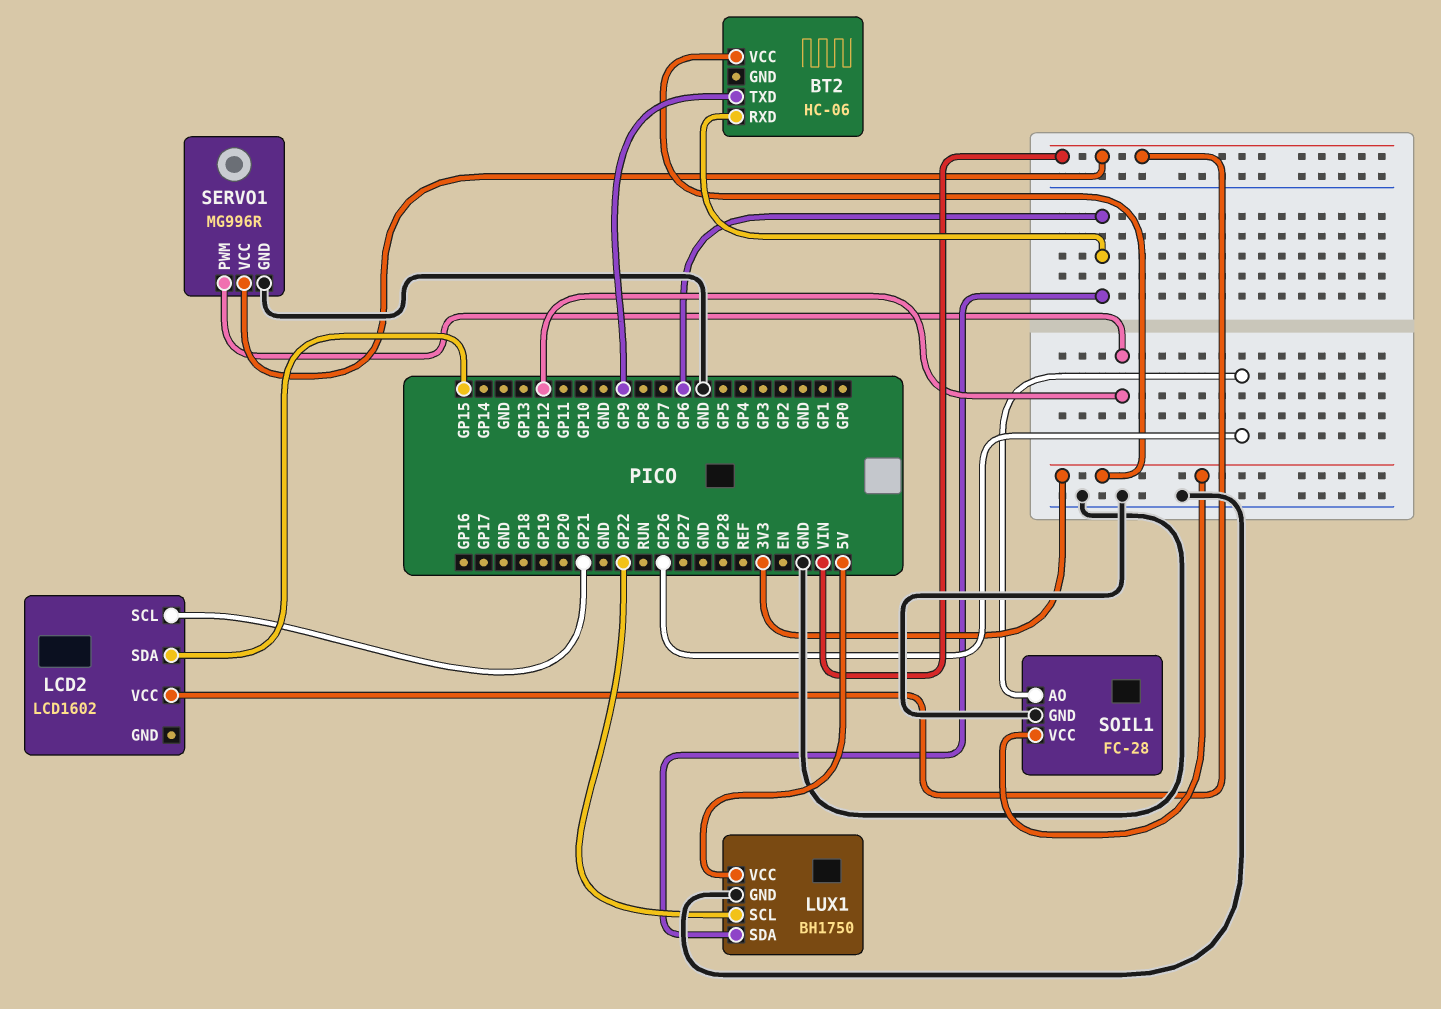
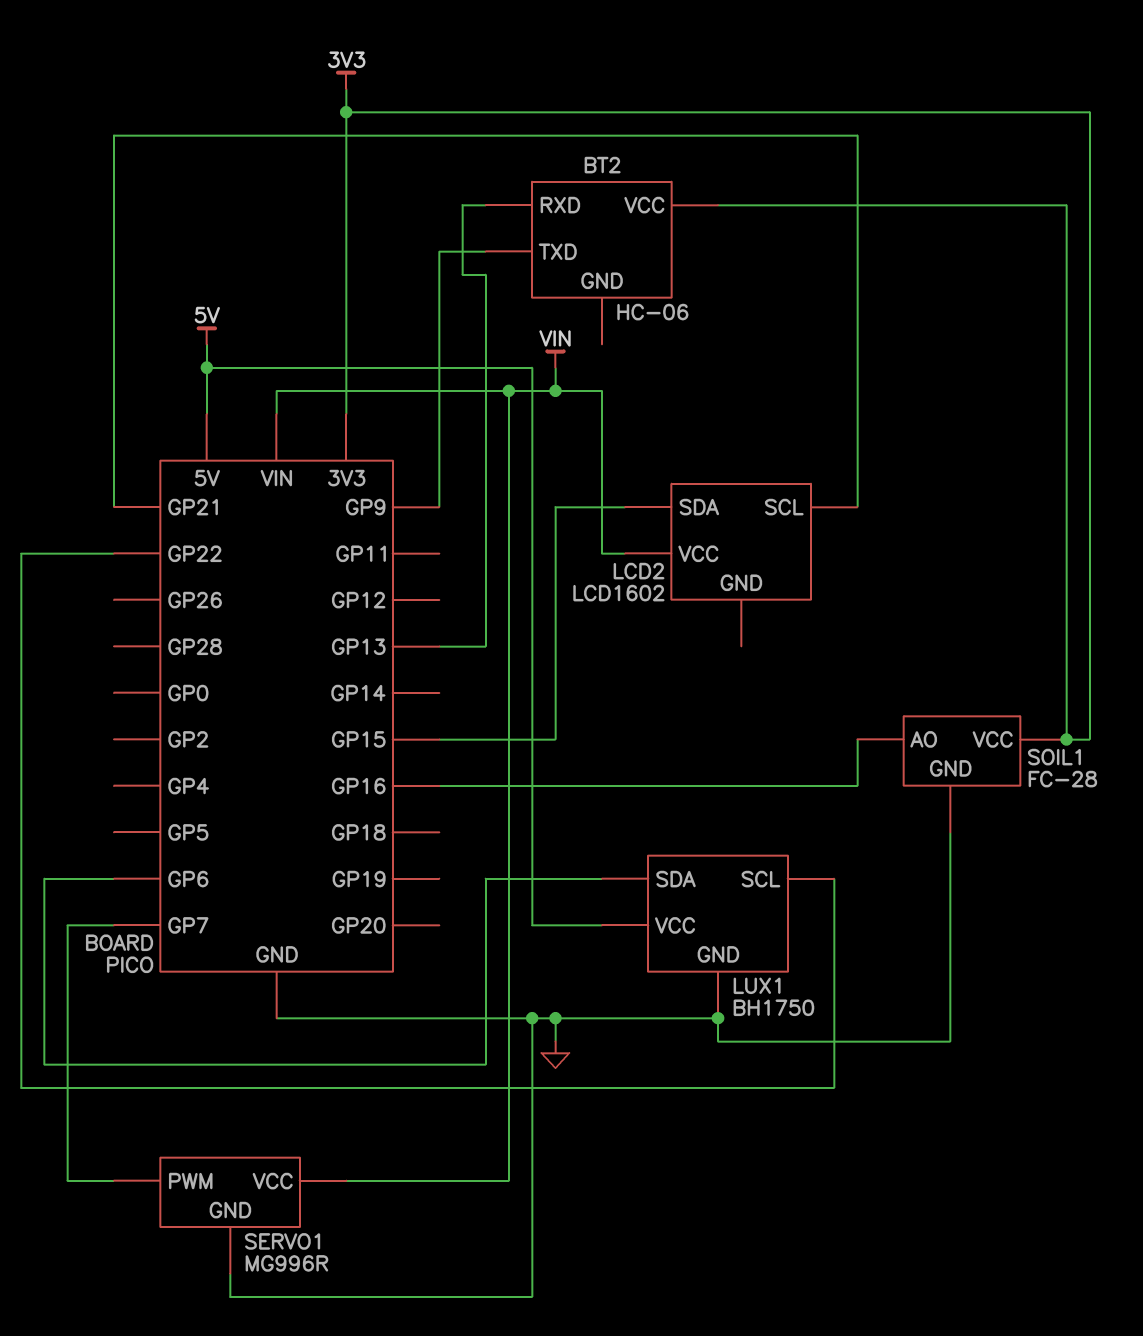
BT2 pin RXD: GP6 -> GP13
SERVO1 pin PWM: GP12 -> GP7
SOIL1 pin AO: GP26 -> GP16

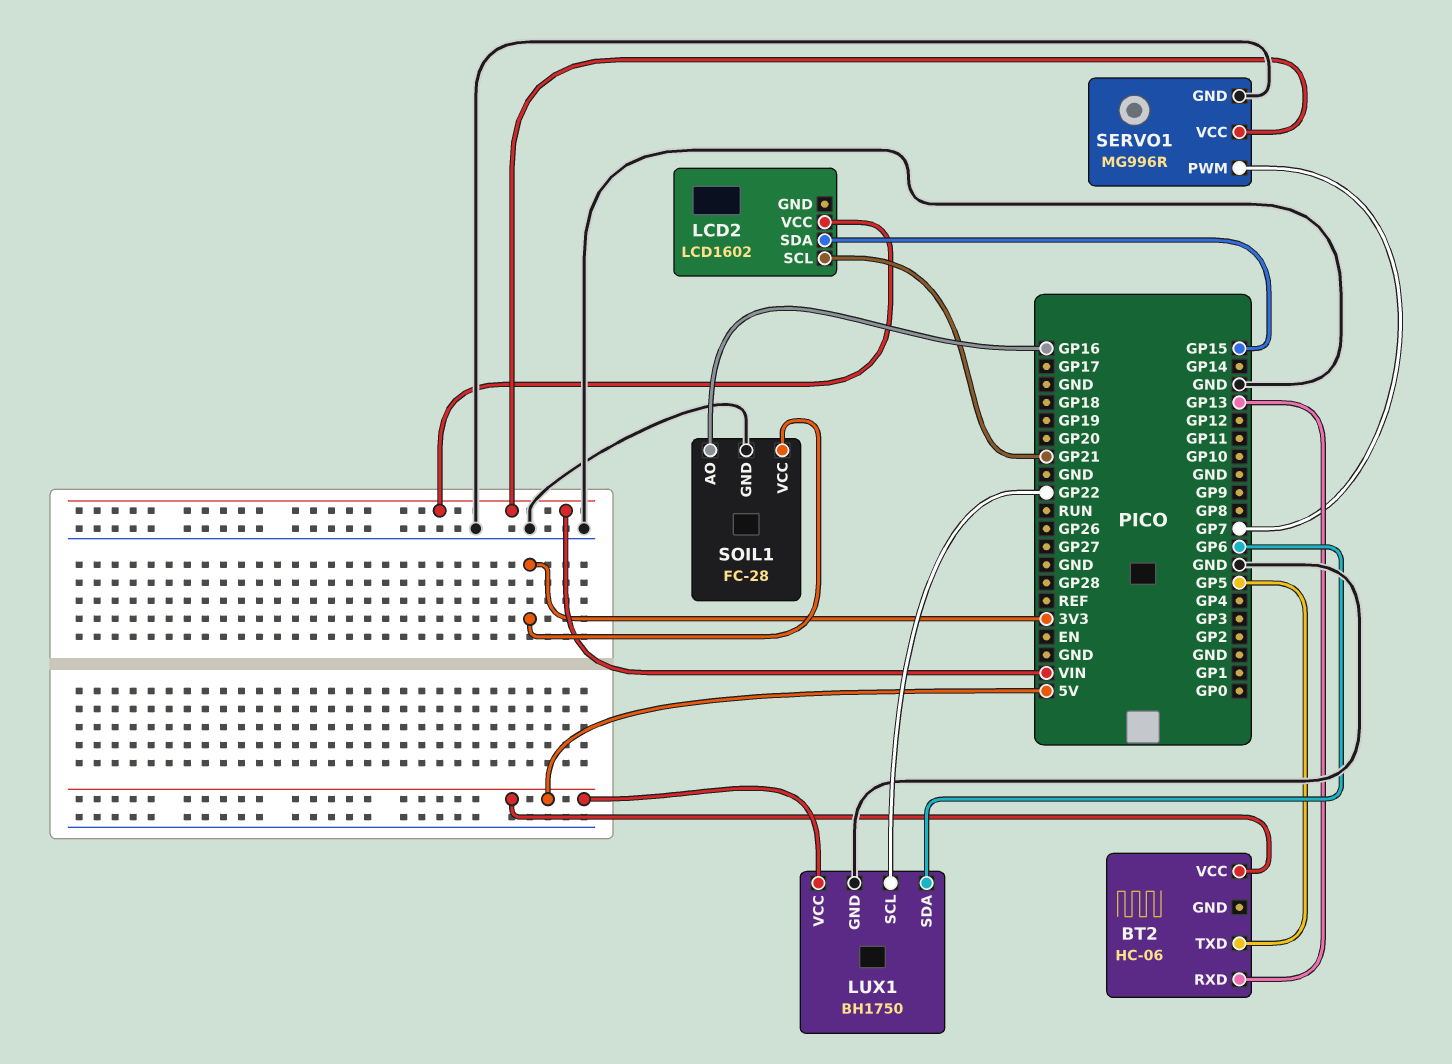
BT2 pin TXD: GP9 -> GP5
BT2 pin VCC: 3V3 -> 5V

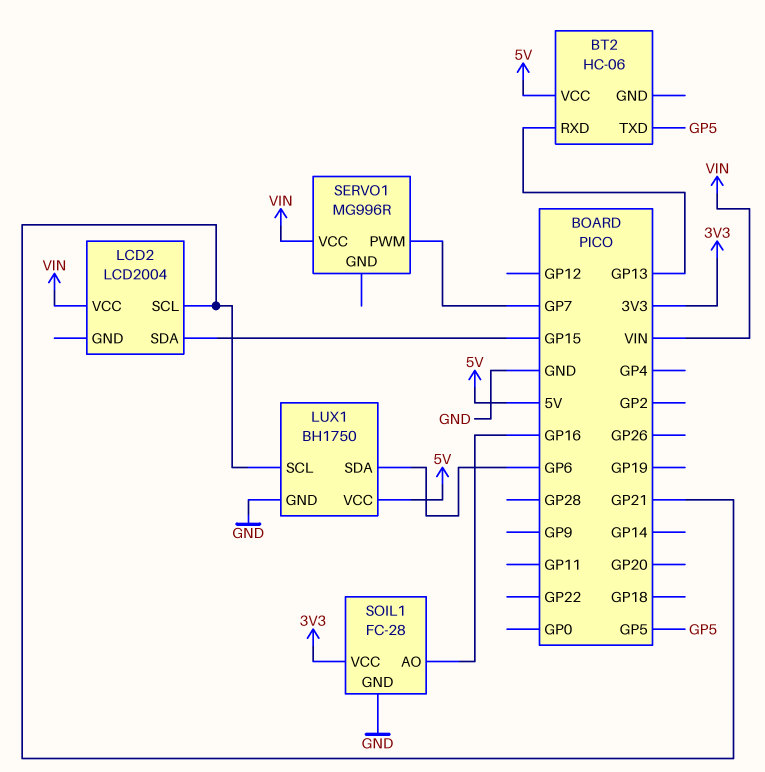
LCD2: LCD1602 -> LCD2004
LUX1 pin SCL: GP22 -> GP21
SERVO1 pin GND: GND -> none

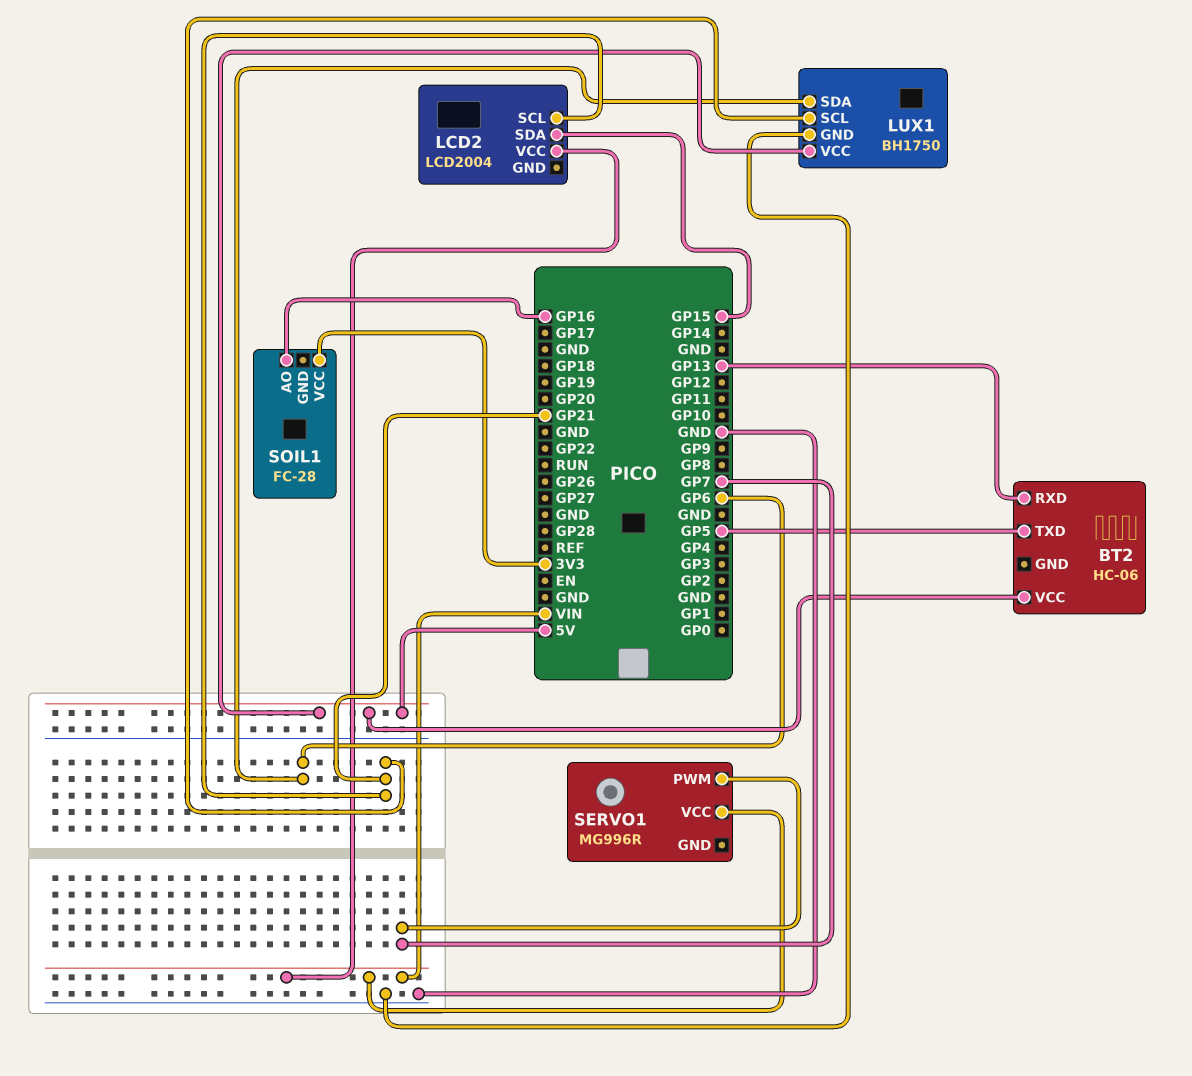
SOIL1 pin GND: GND -> none

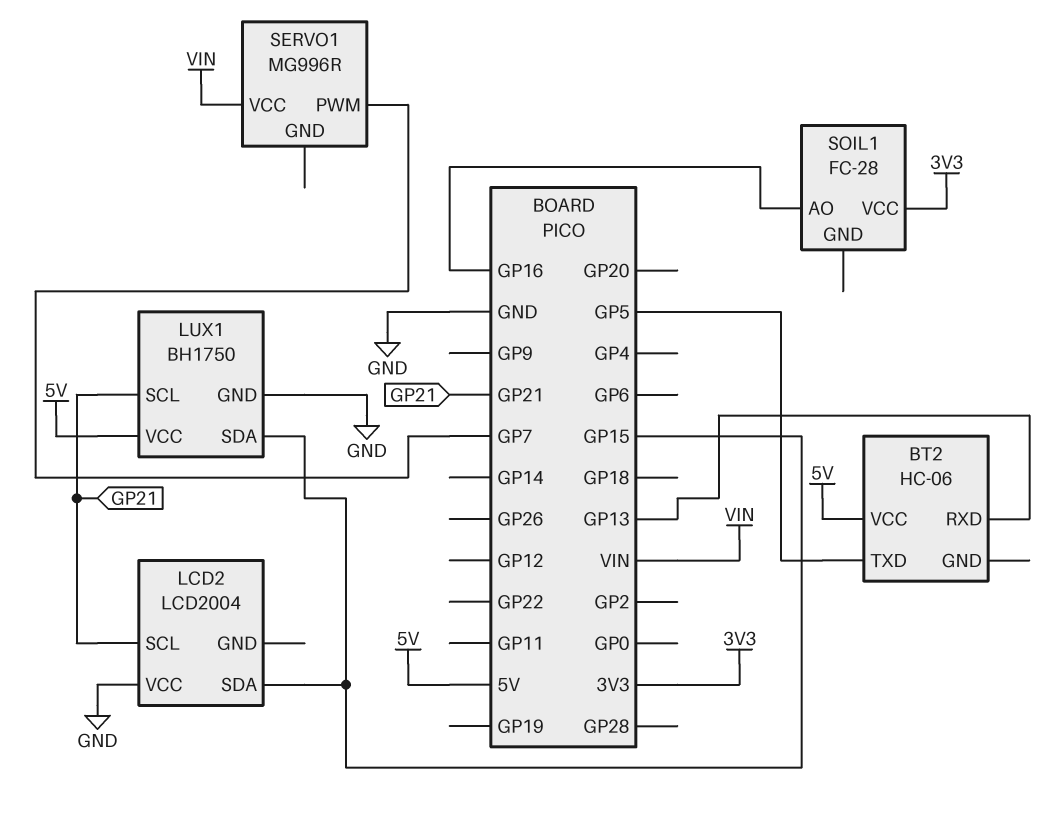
LCD2 pin VCC: VIN -> GND
LUX1 pin SDA: GP6 -> GP15

